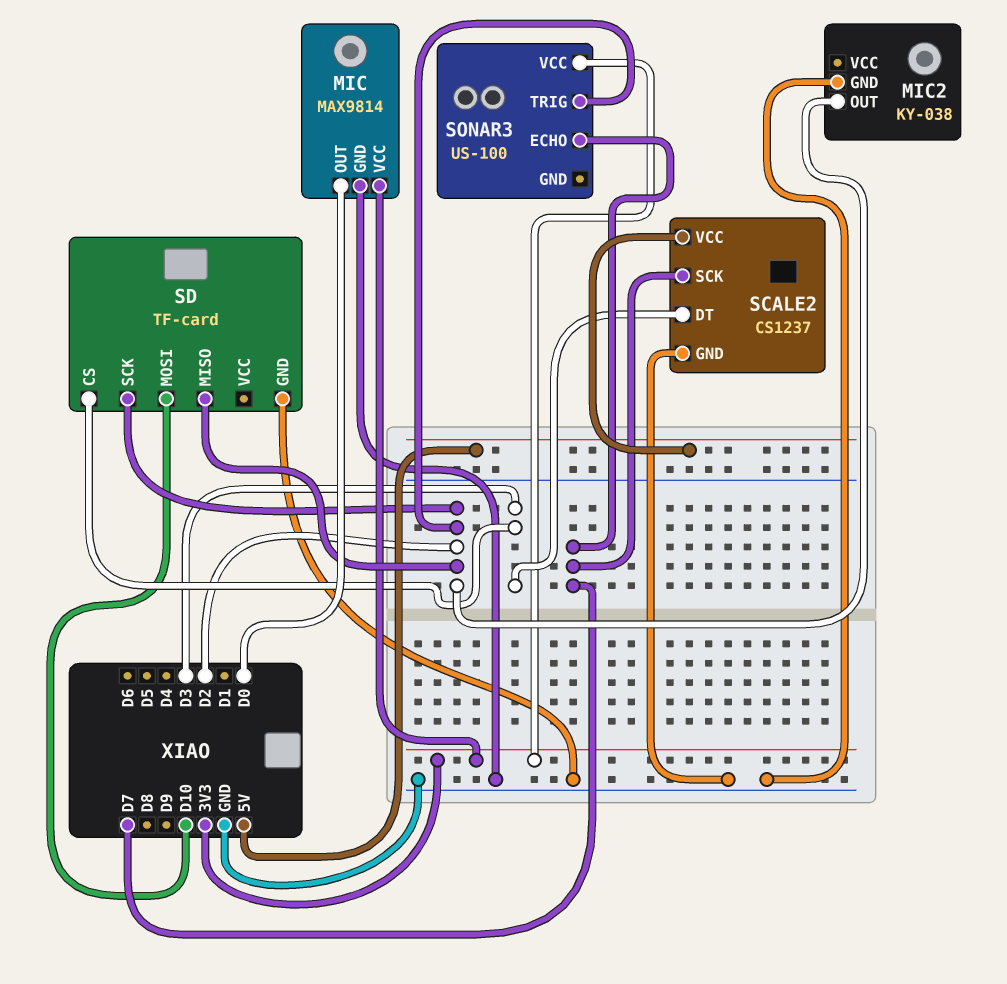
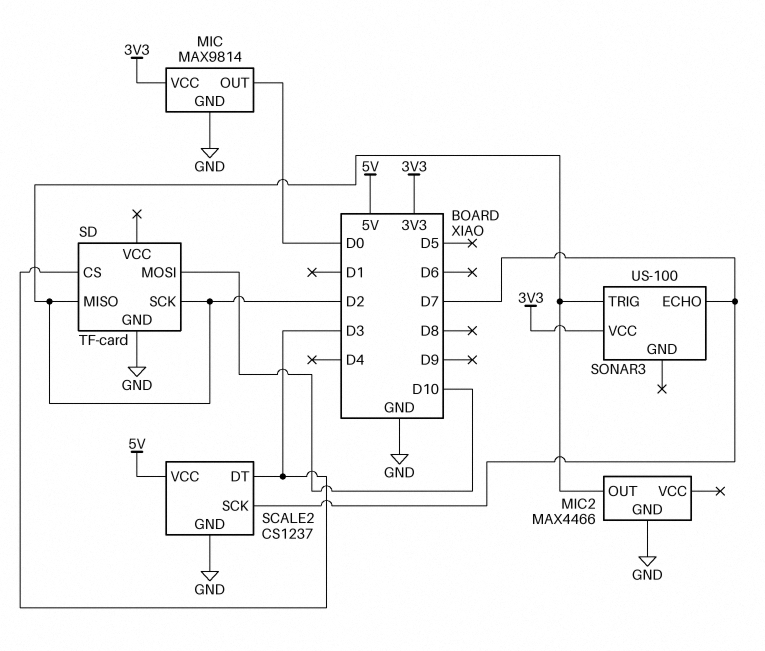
MIC2: KY-038 -> MAX4466

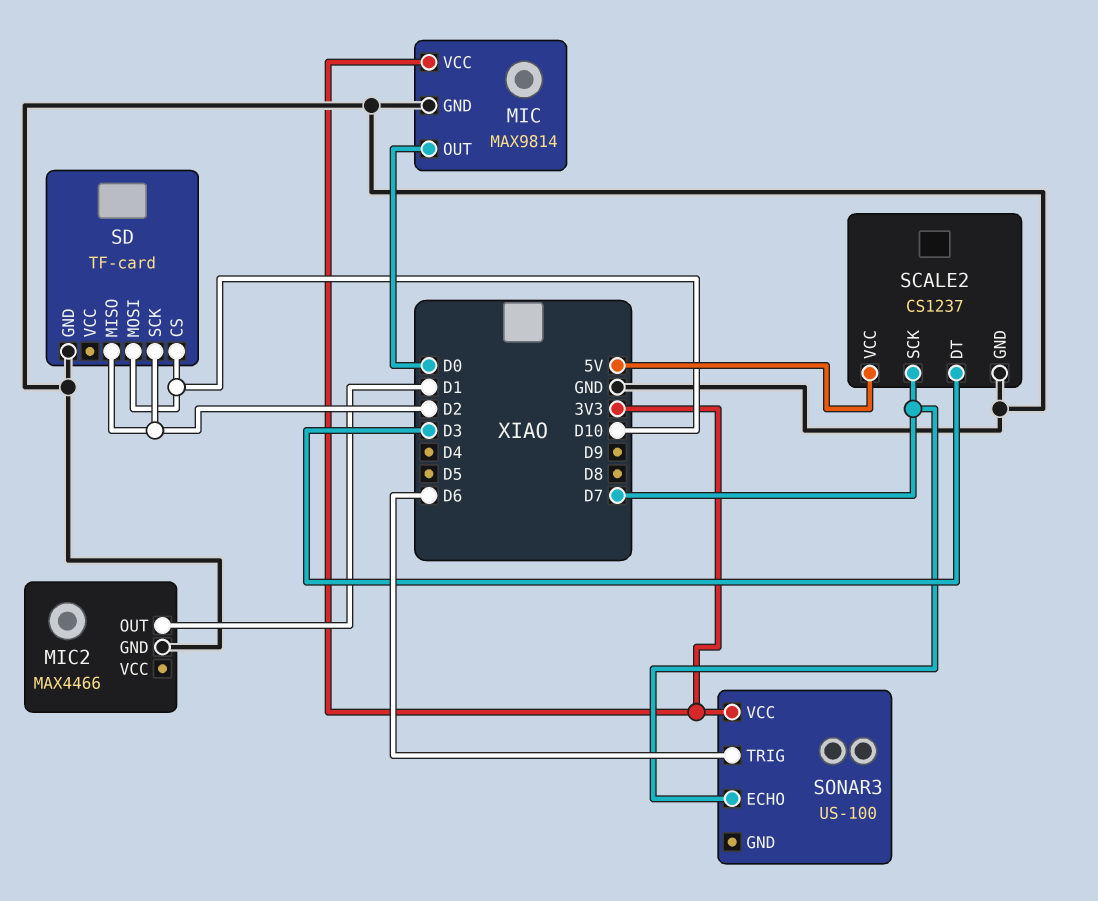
MIC2 pin OUT: D2 -> D1
SD pin CS: D3 -> D10
SONAR3 pin TRIG: D2 -> D6

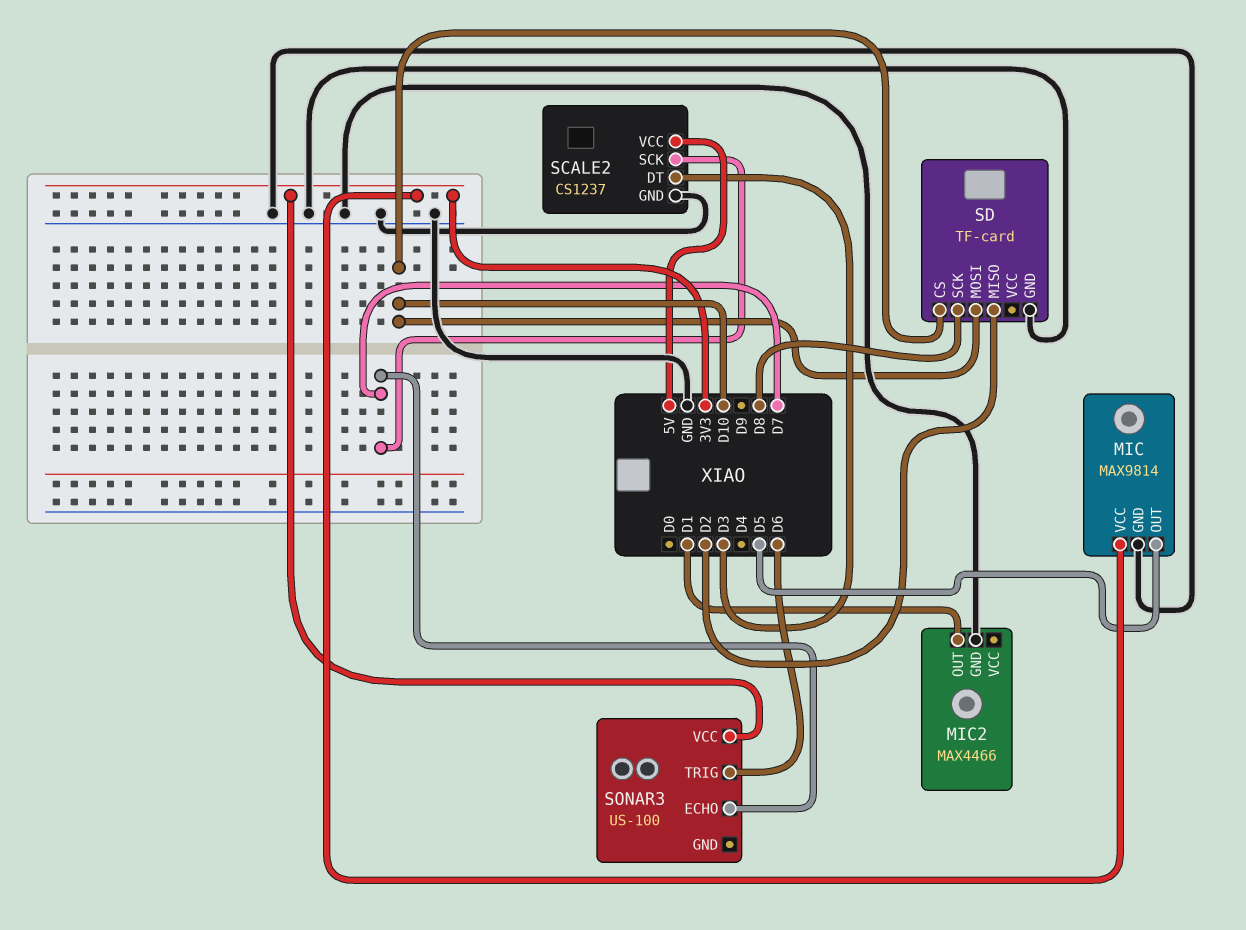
MIC pin OUT: D0 -> D5
SD pin SCK: D2 -> D8

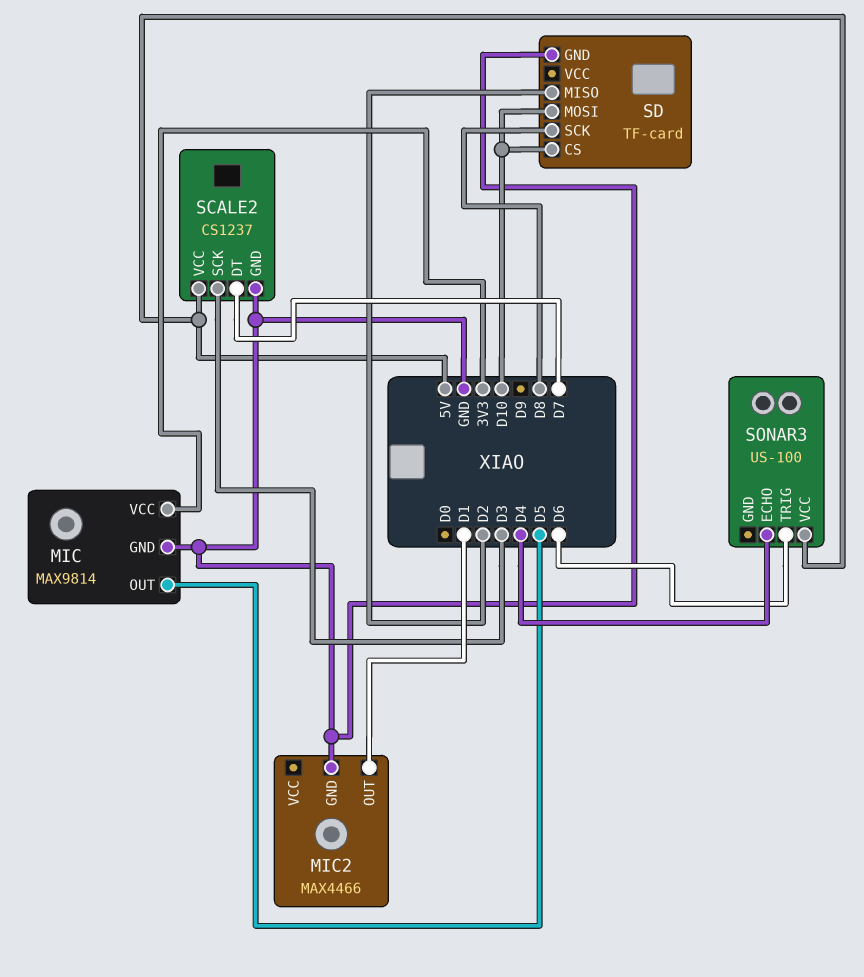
SCALE2 pin DT: D3 -> D7
SCALE2 pin SCK: D7 -> D3
SONAR3 pin ECHO: D7 -> D4
SONAR3 pin VCC: 3V3 -> 5V

